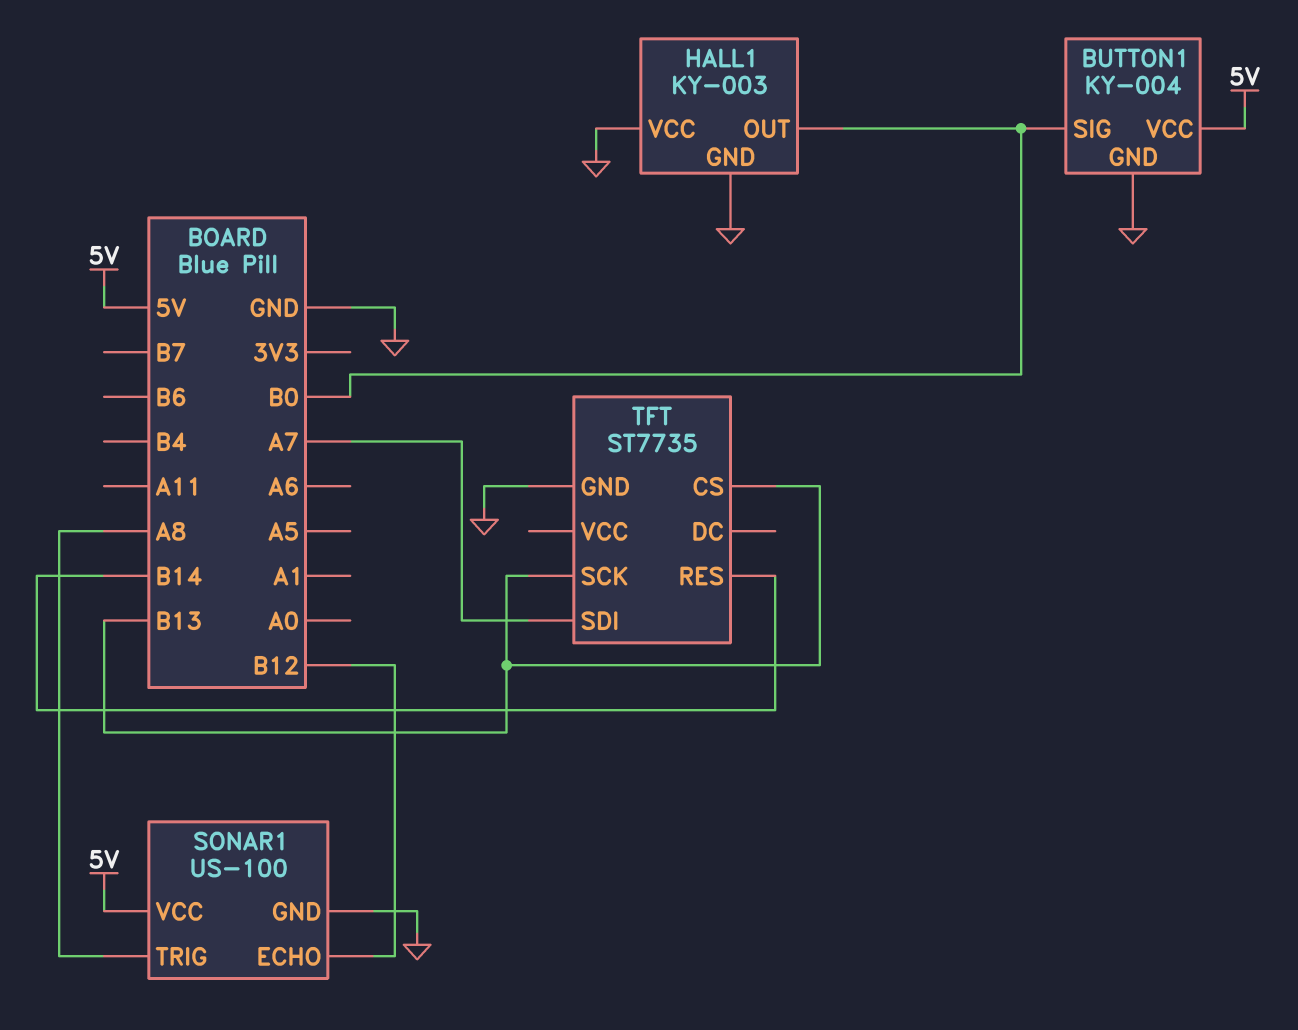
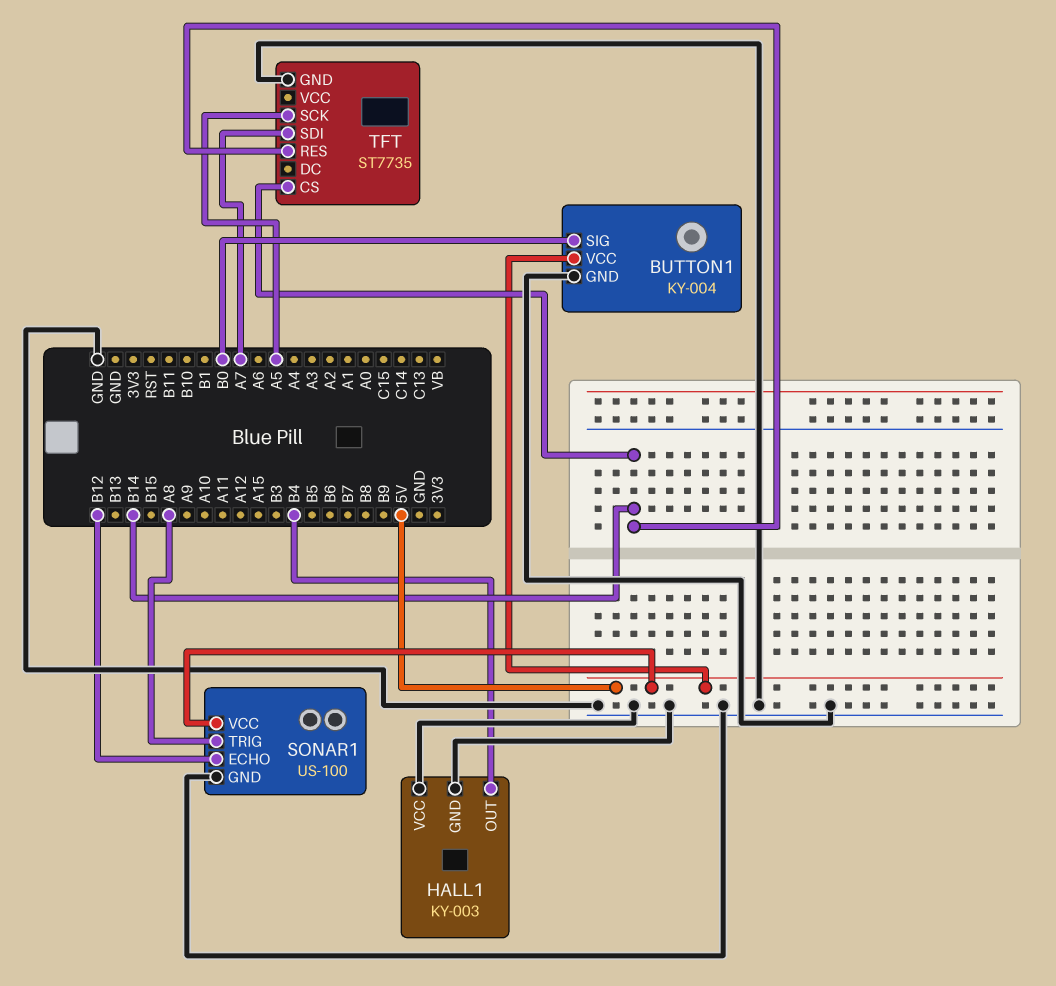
HALL1 pin OUT: B0 -> B4
TFT pin CS: B13 -> B14
TFT pin SCK: B13 -> A5

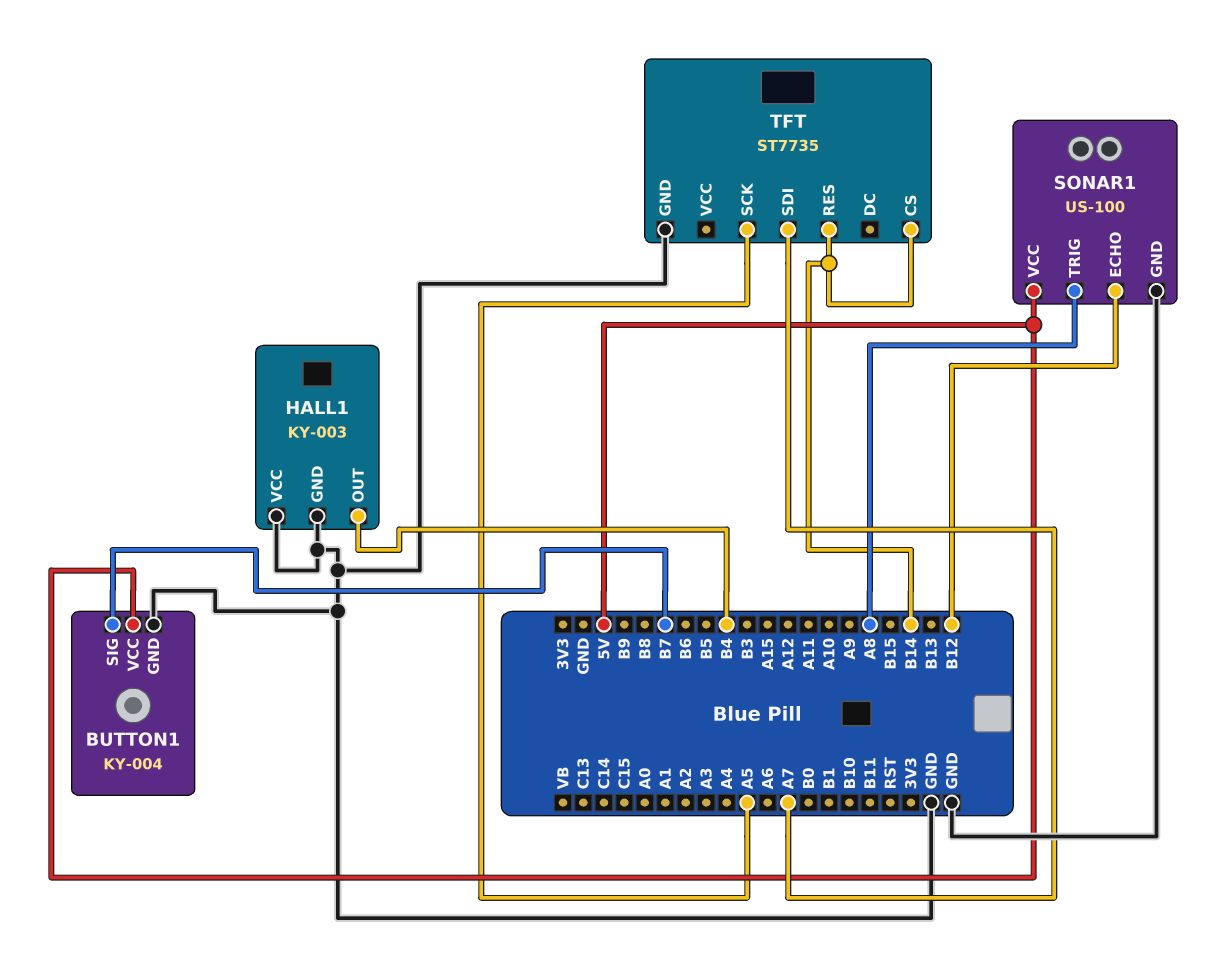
BUTTON1 pin SIG: B0 -> B7

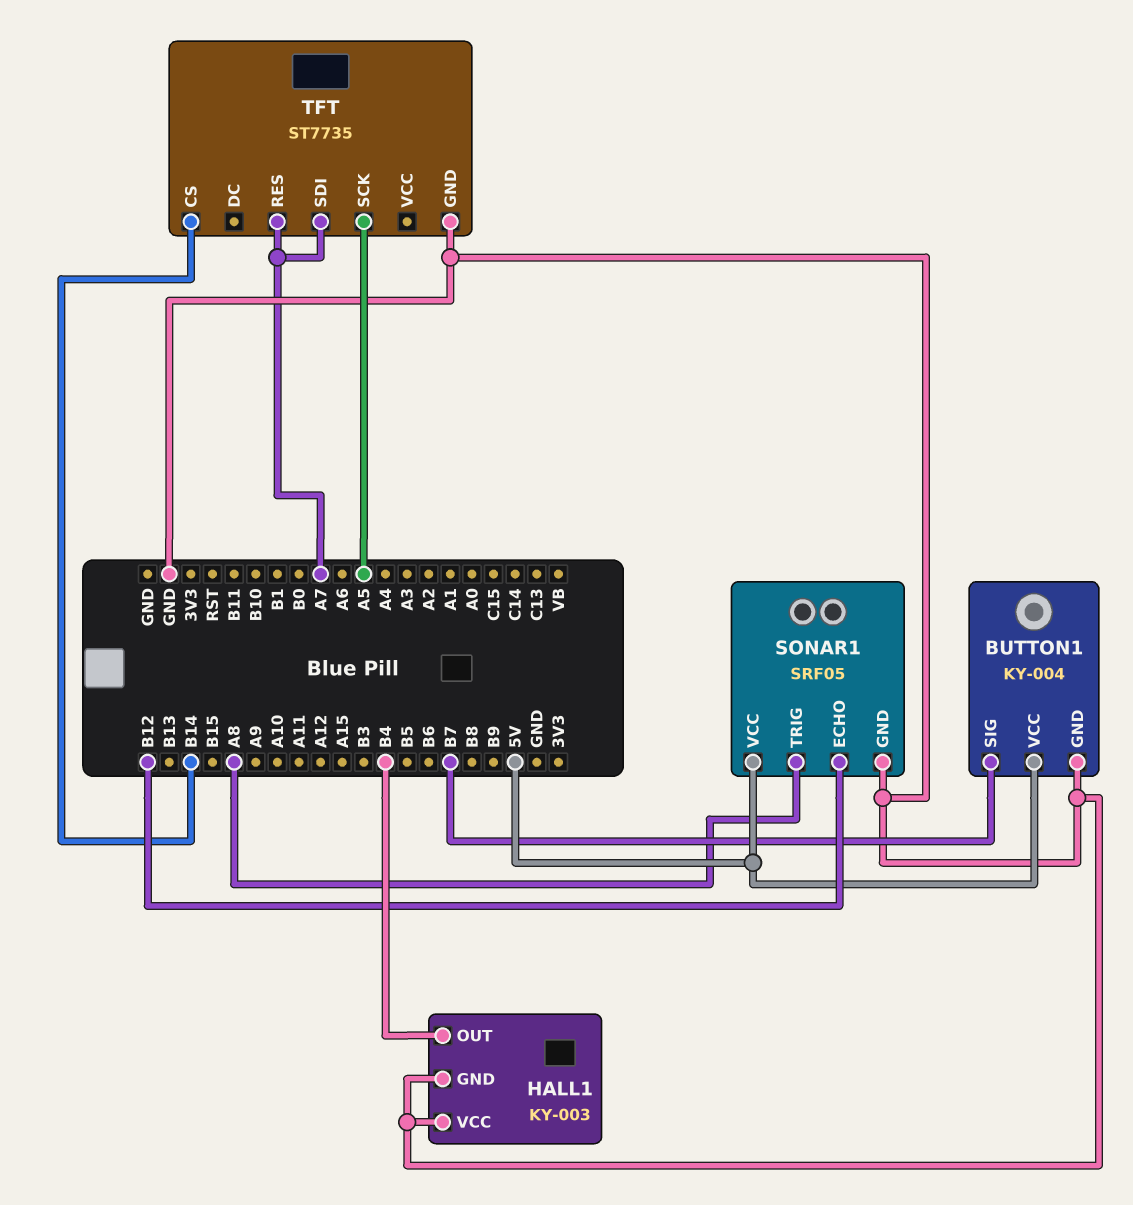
SONAR1: US-100 -> SRF05
TFT pin RES: B14 -> A7

